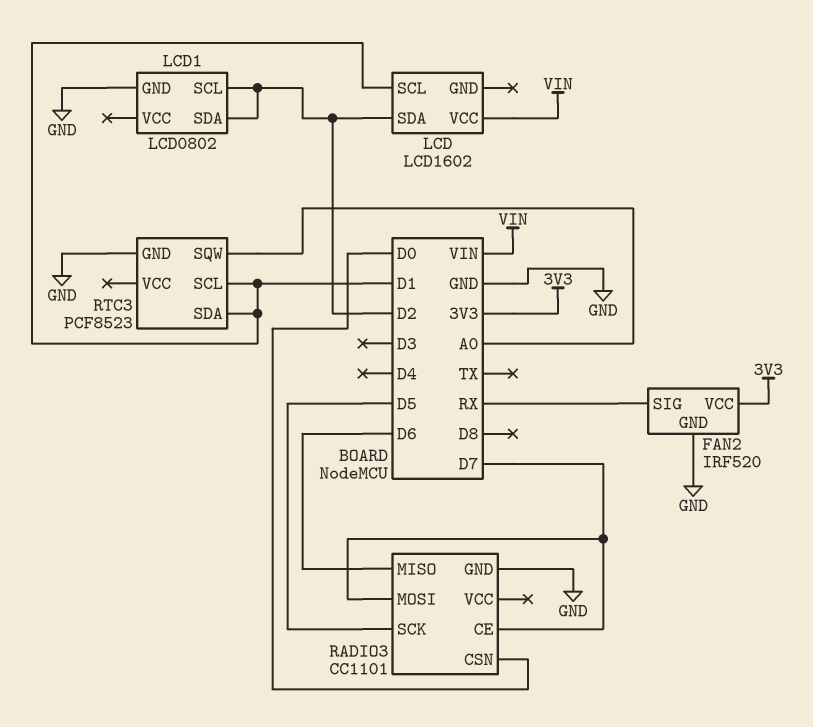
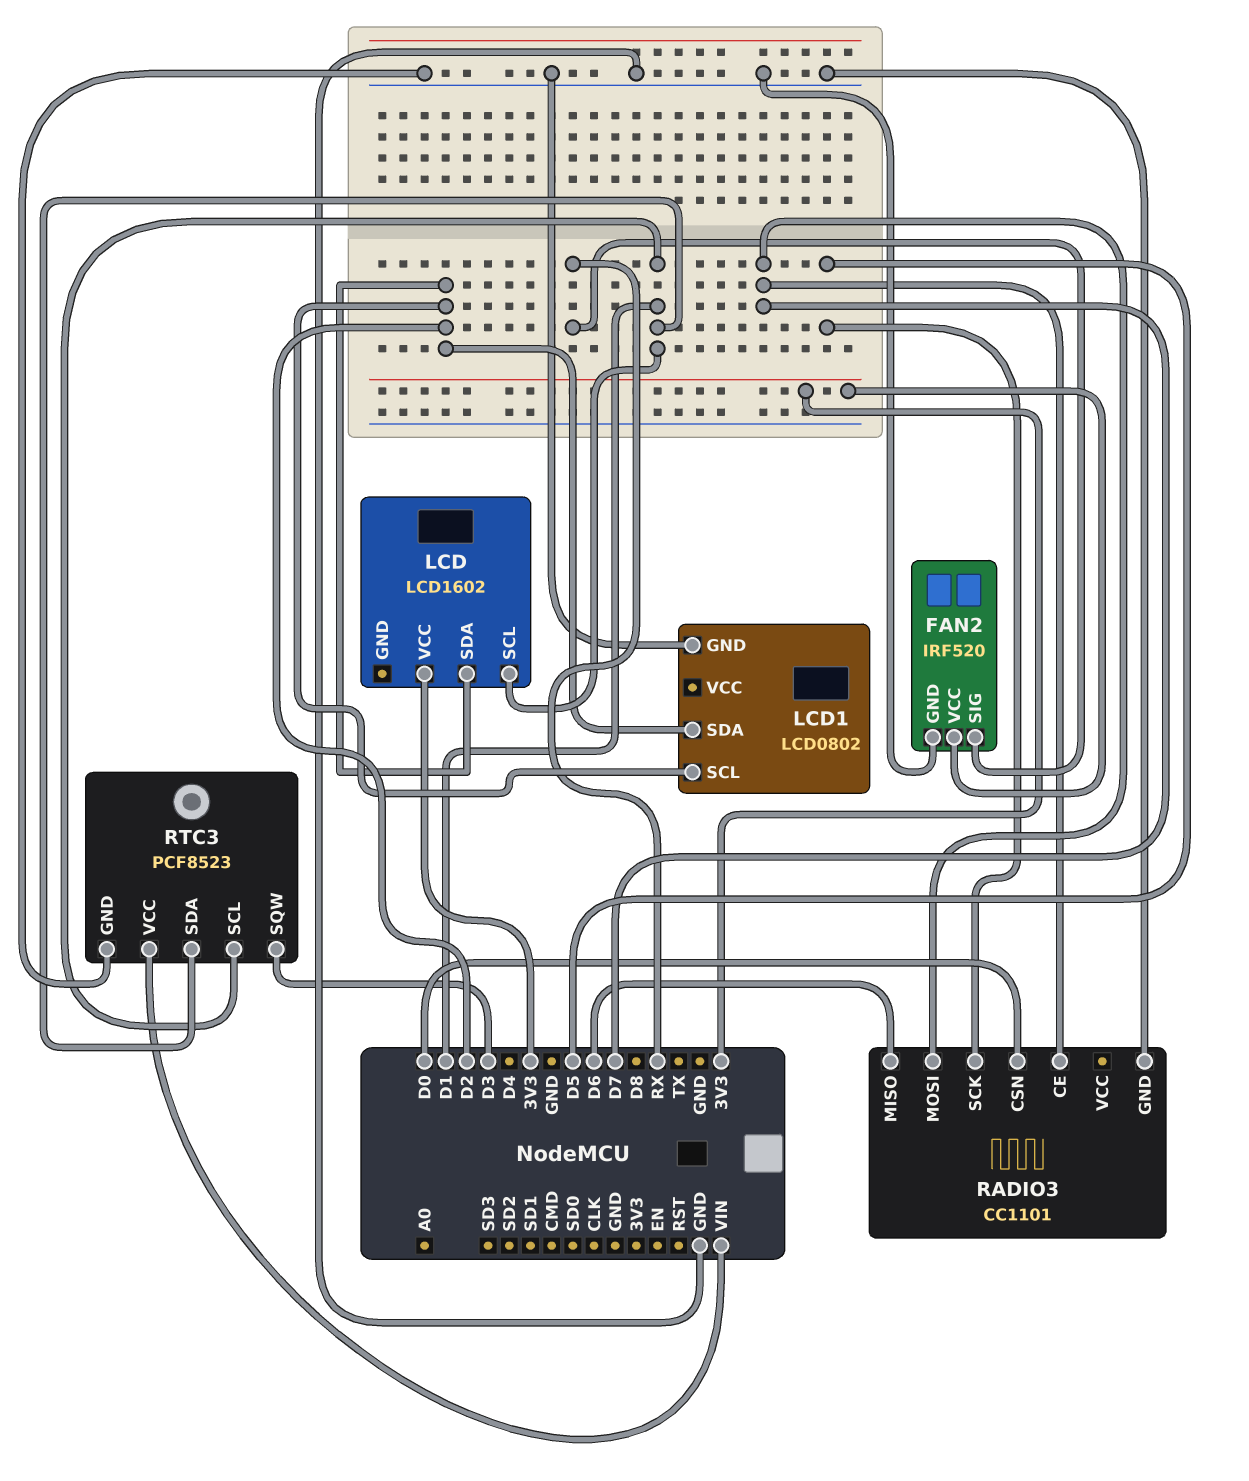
LCD pin VCC: VIN -> 3V3
RTC3 pin SQW: A0 -> D3
RTC3 pin VCC: none -> VIN

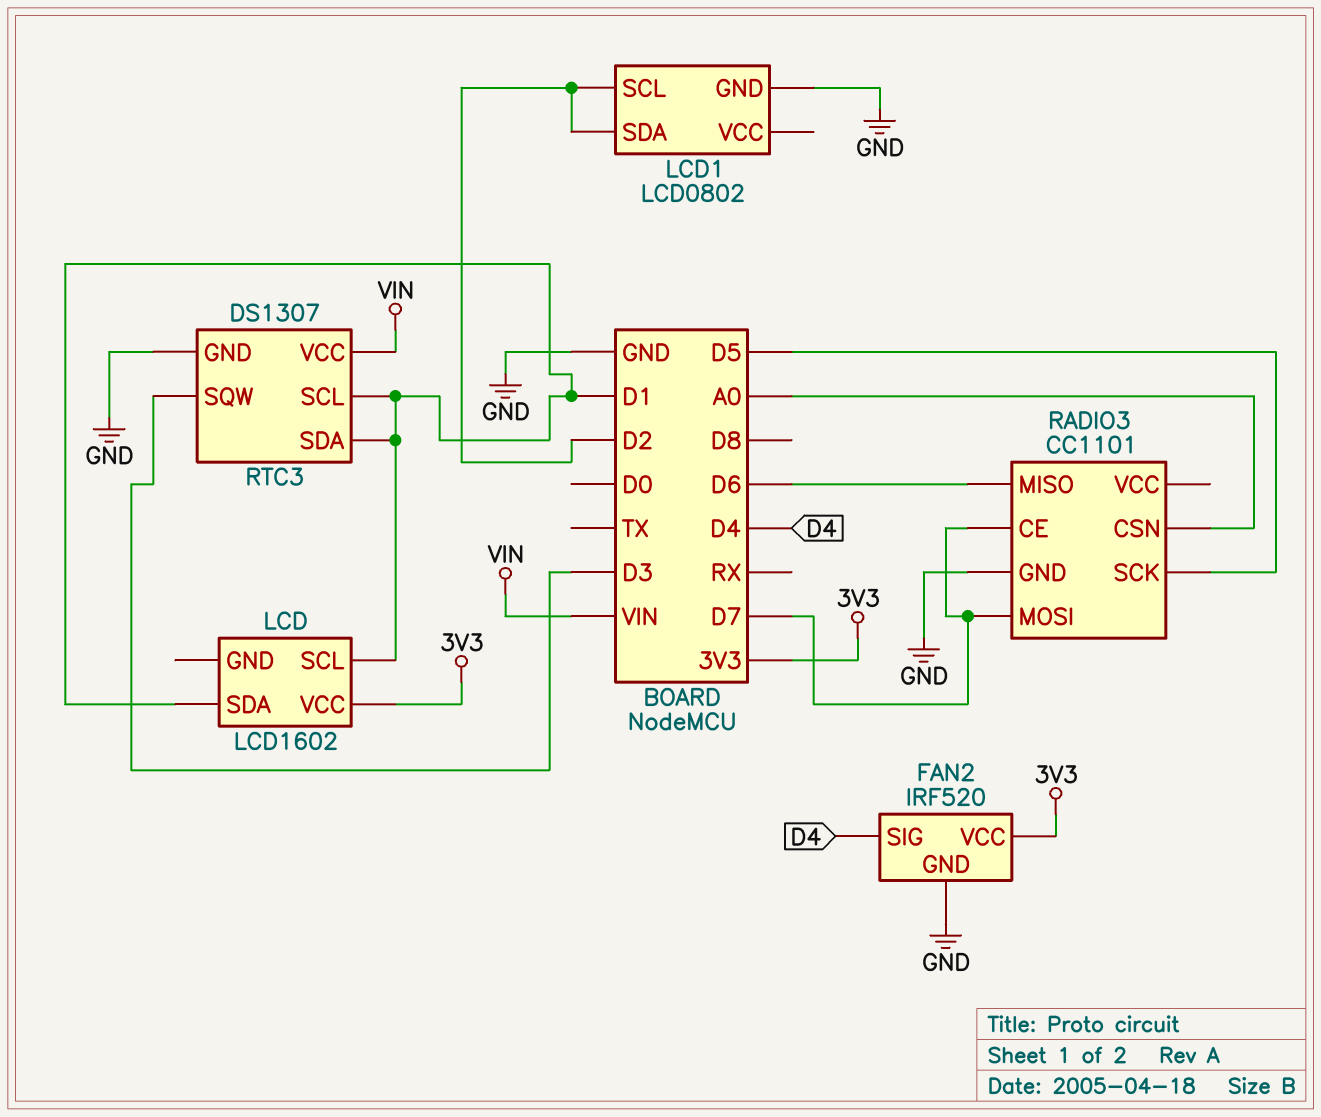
FAN2 pin SIG: RX -> D4
LCD pin SDA: D2 -> D1
RADIO3 pin CSN: D0 -> A0
RTC3: PCF8523 -> DS1307

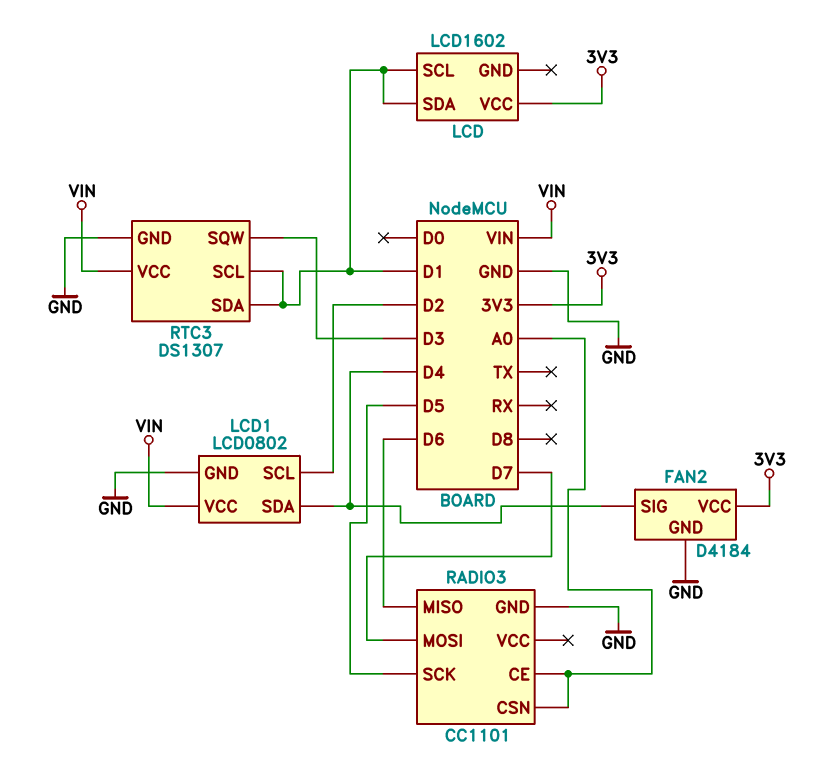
FAN2: IRF520 -> D4184
LCD1 pin SDA: D2 -> D4
LCD1 pin VCC: none -> VIN
RADIO3 pin CE: D7 -> A0

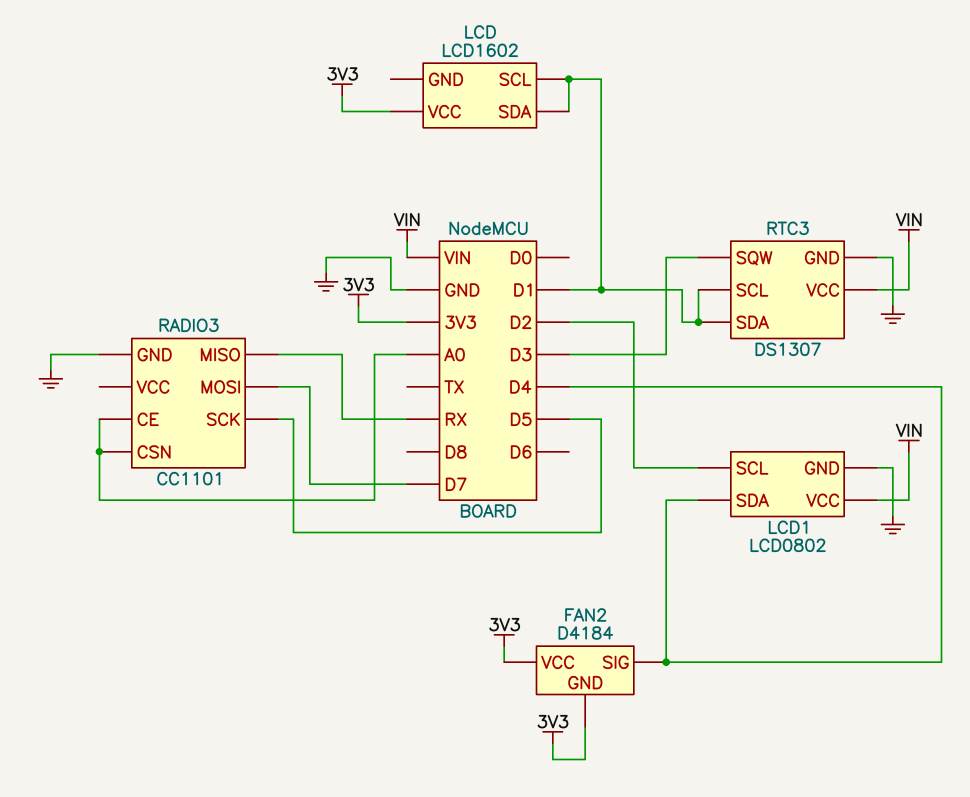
FAN2 pin GND: GND -> 3V3
RADIO3 pin MISO: D6 -> RX

